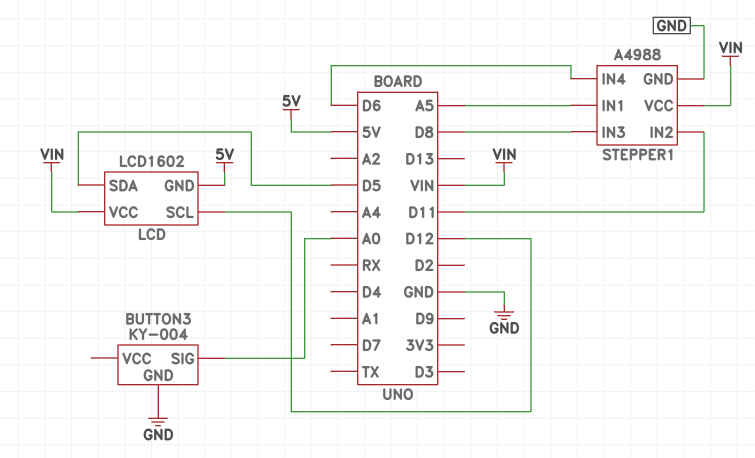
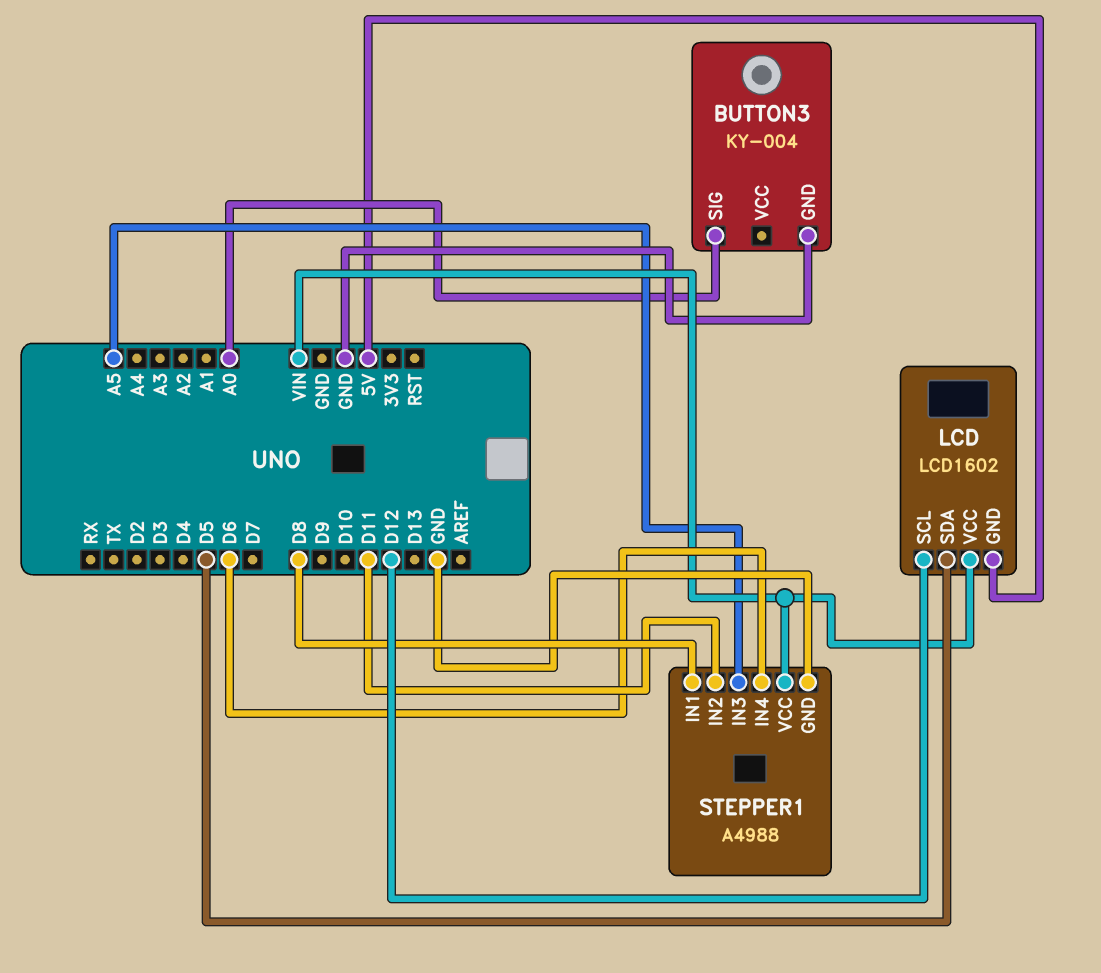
STEPPER1 pin IN1: A5 -> D8
STEPPER1 pin IN3: D8 -> A5

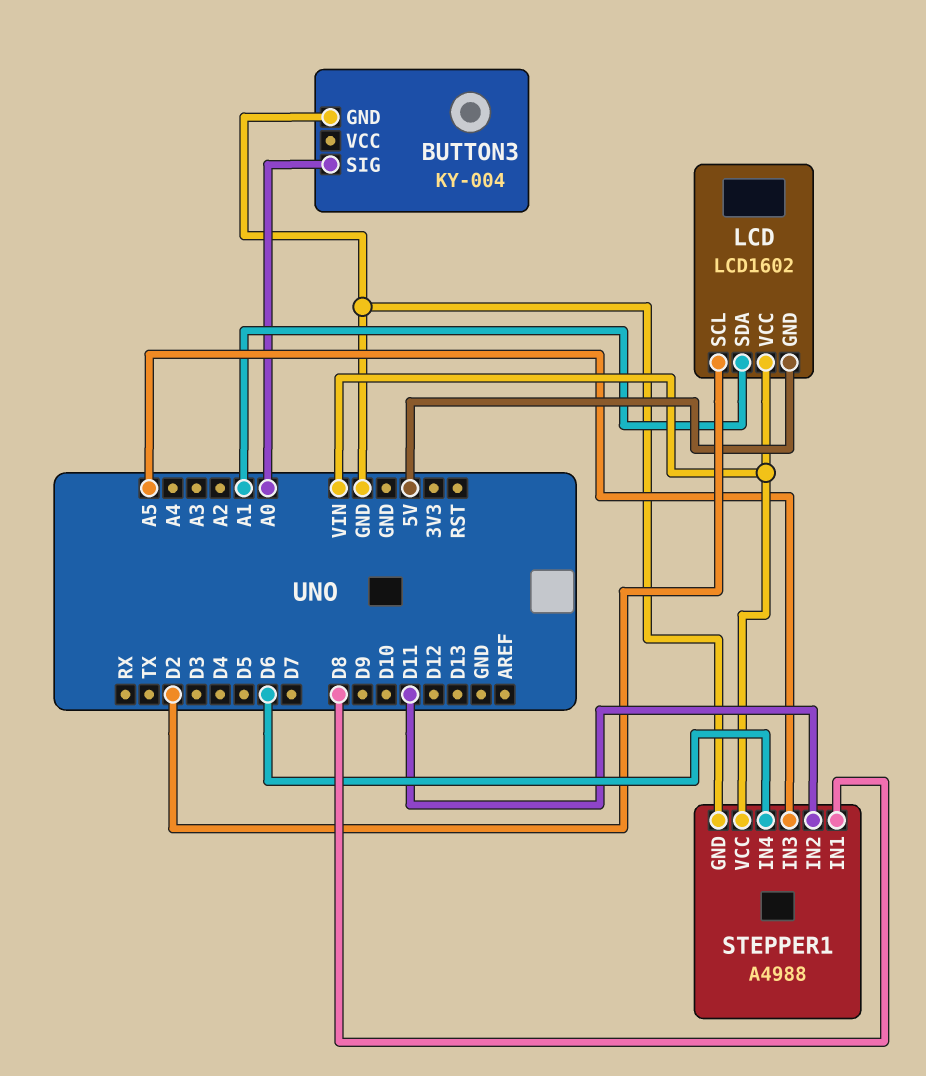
LCD pin SCL: D12 -> D2
LCD pin SDA: D5 -> A1

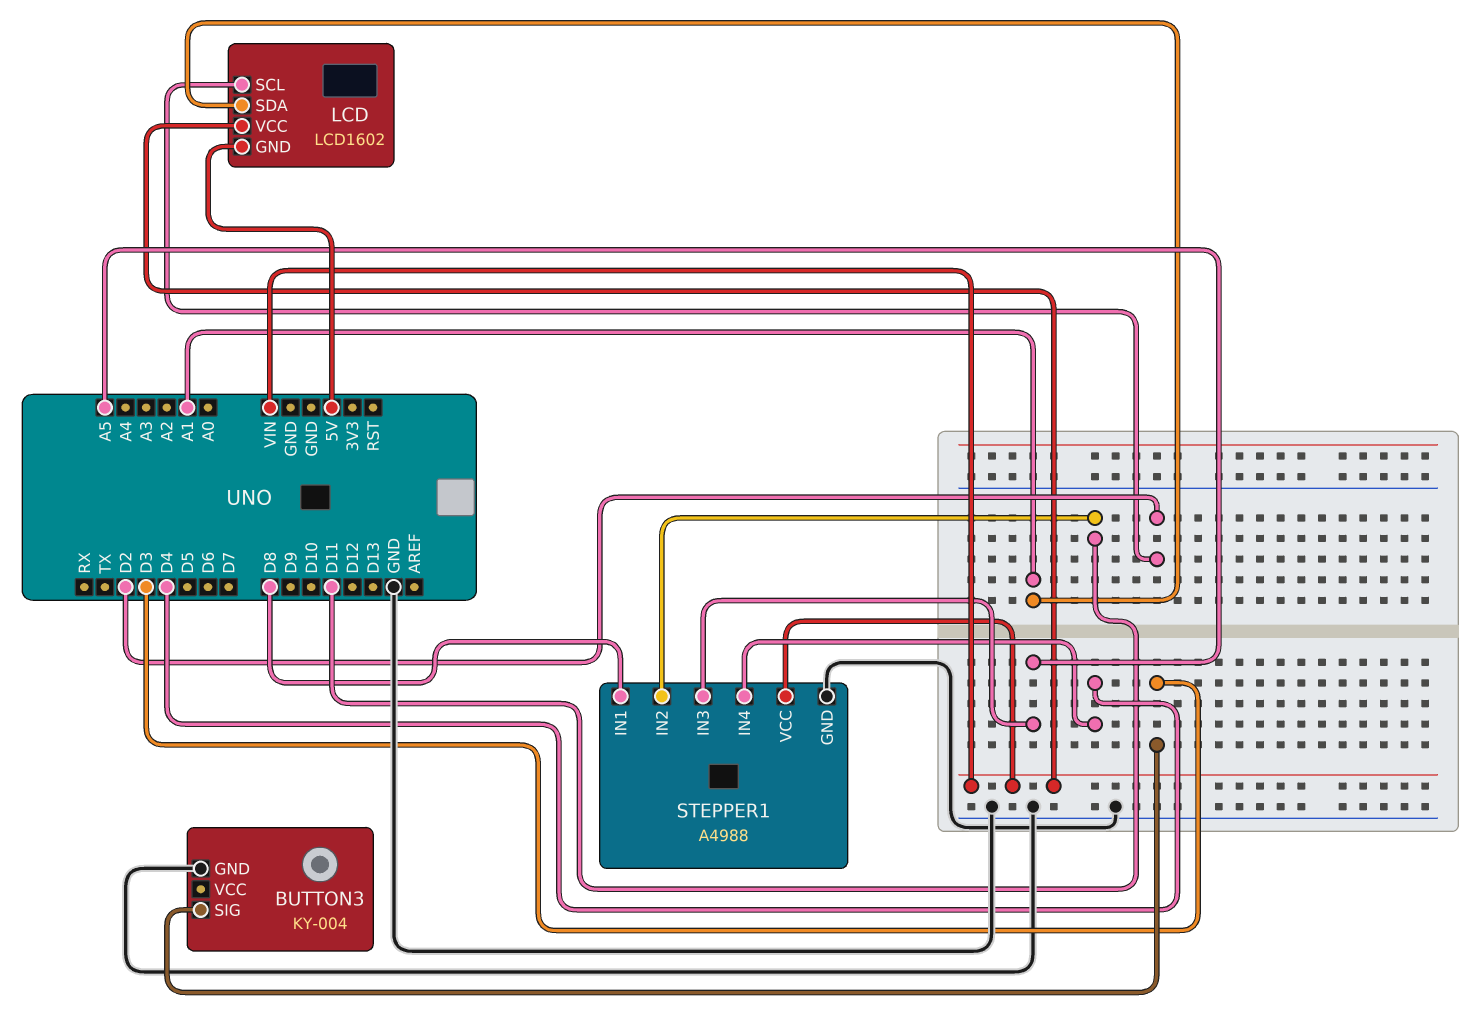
BUTTON3 pin SIG: A0 -> D3
STEPPER1 pin IN4: D6 -> D4

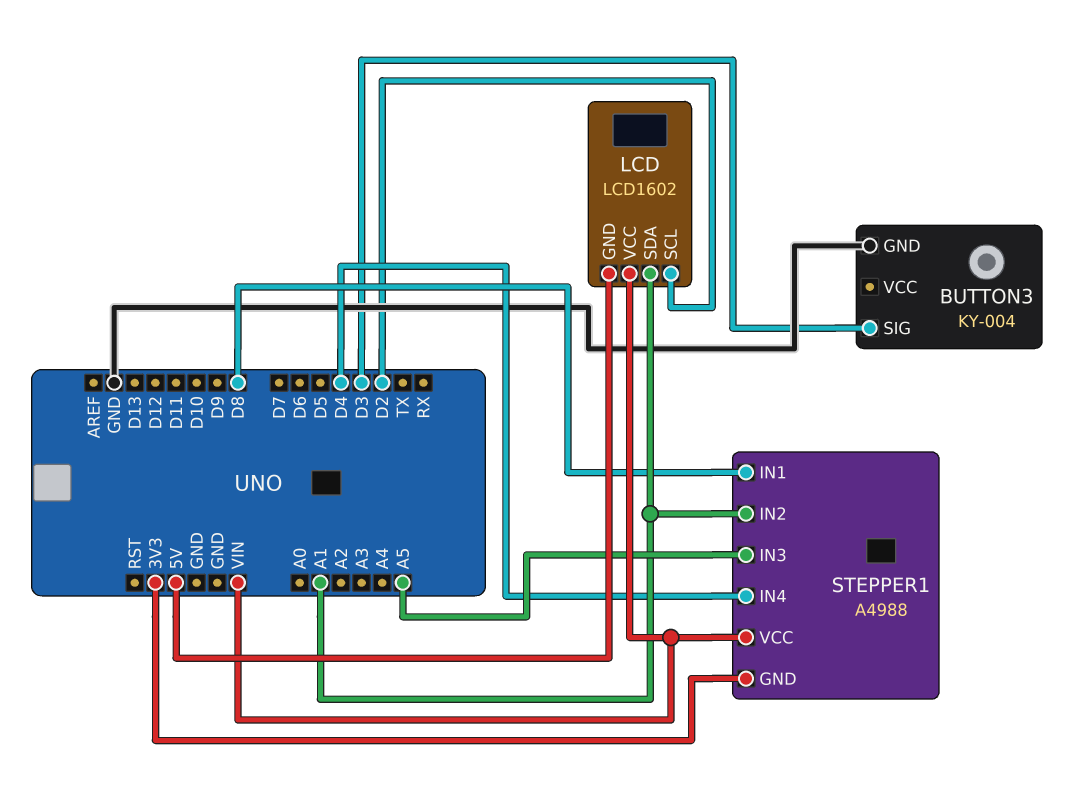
STEPPER1 pin GND: GND -> 3V3
STEPPER1 pin IN2: D11 -> A1

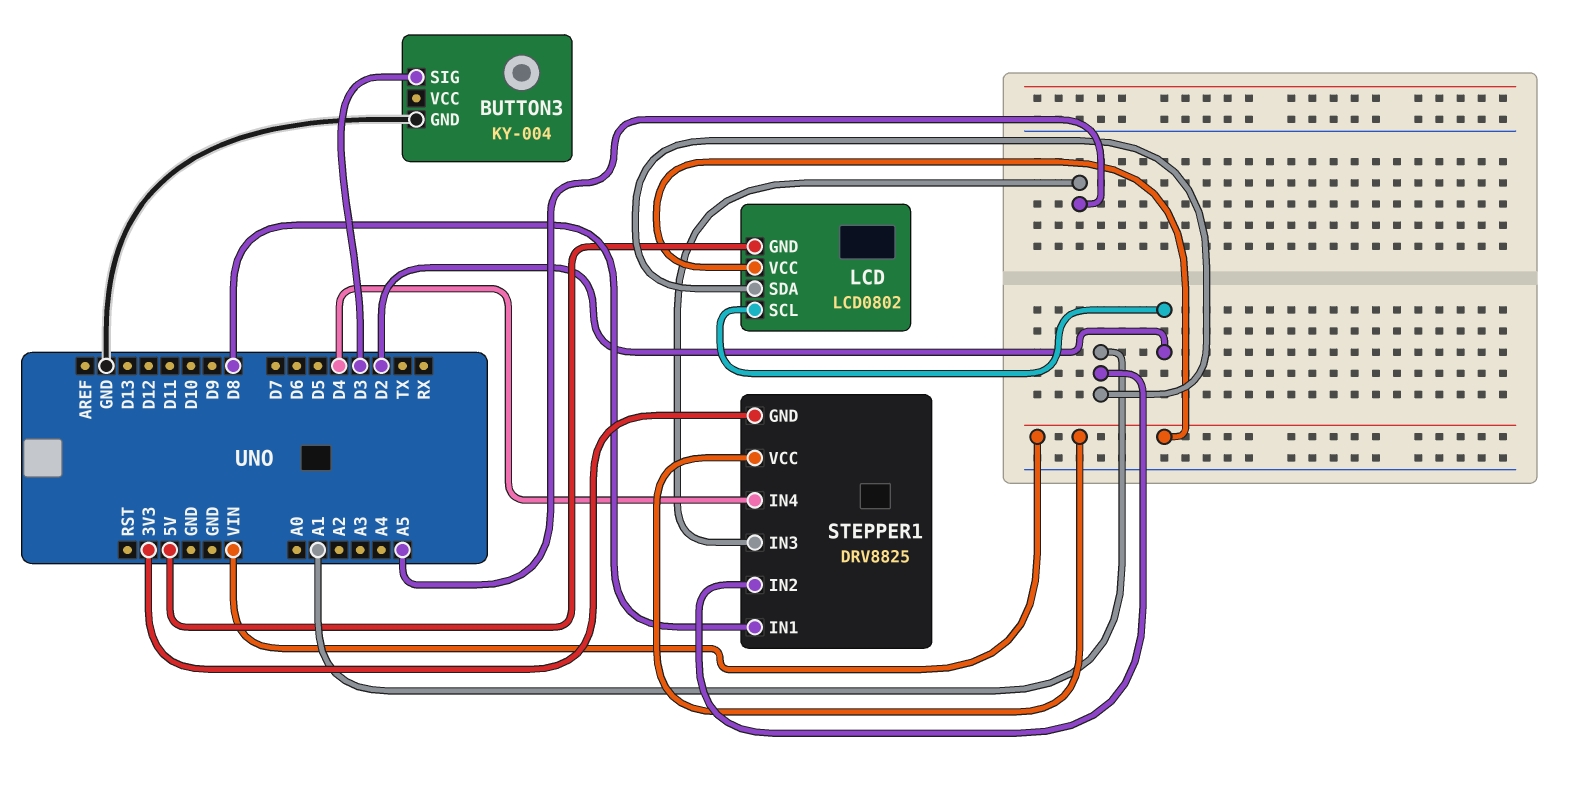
LCD: LCD1602 -> LCD0802
STEPPER1: A4988 -> DRV8825

